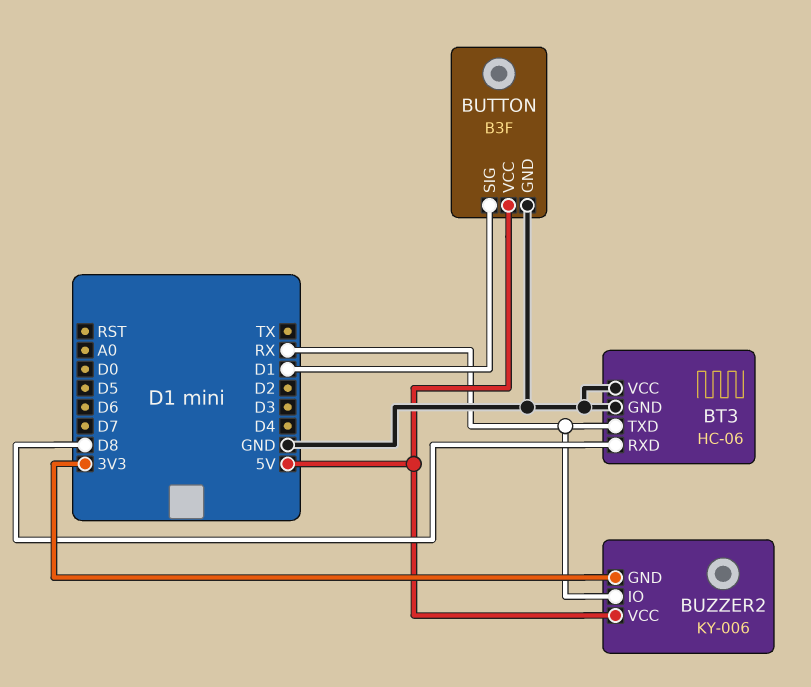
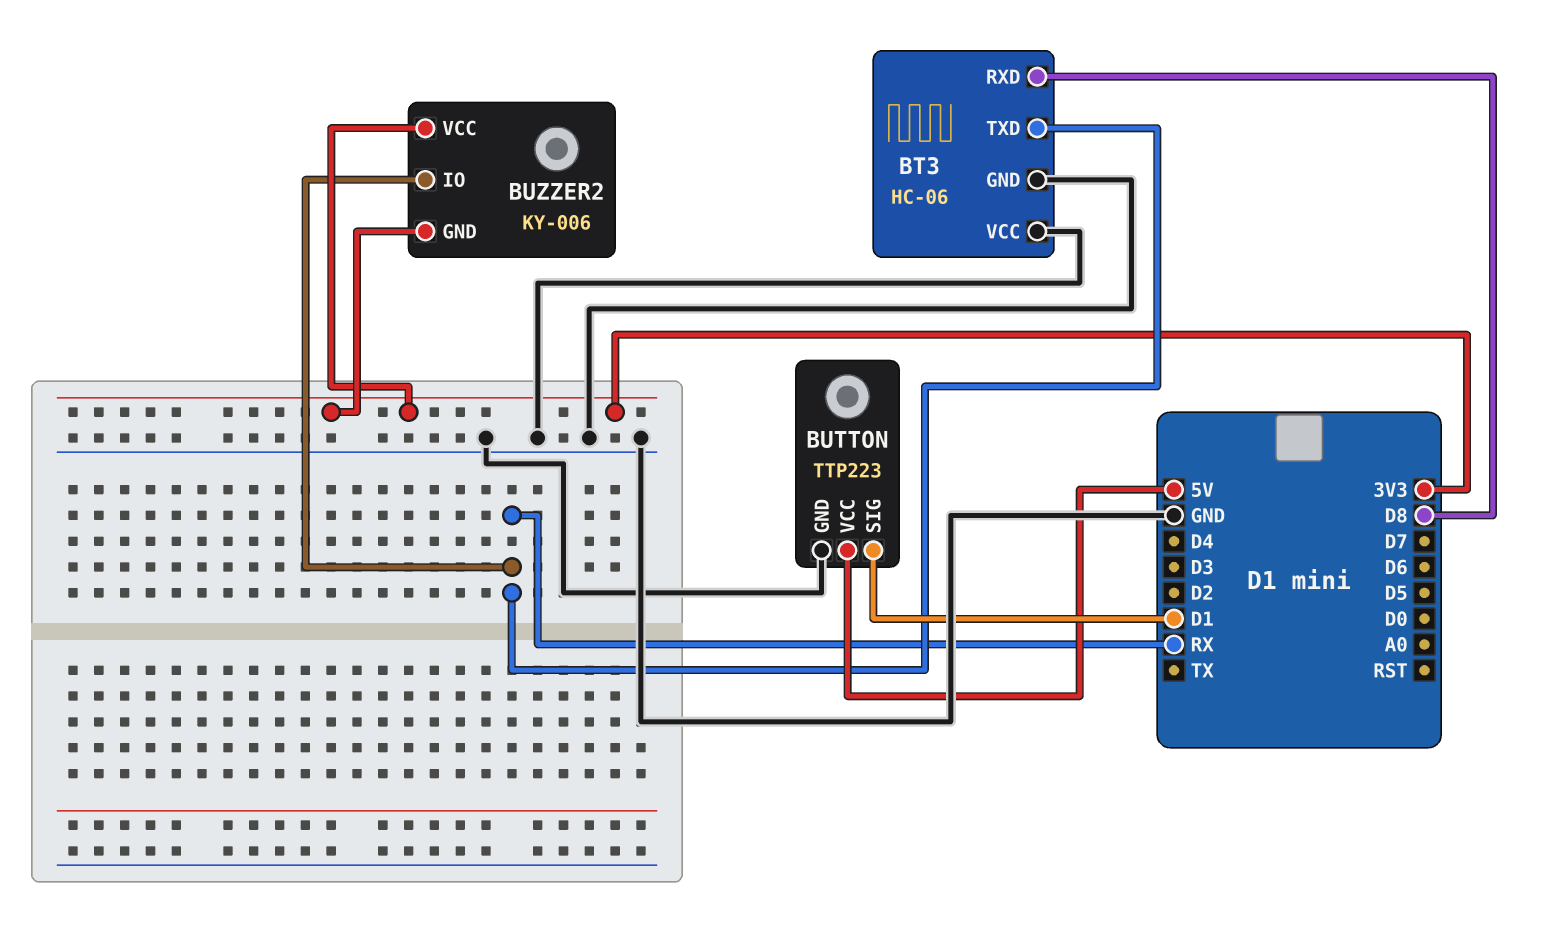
BUTTON: B3F -> TTP223
BUZZER2 pin VCC: 5V -> 3V3

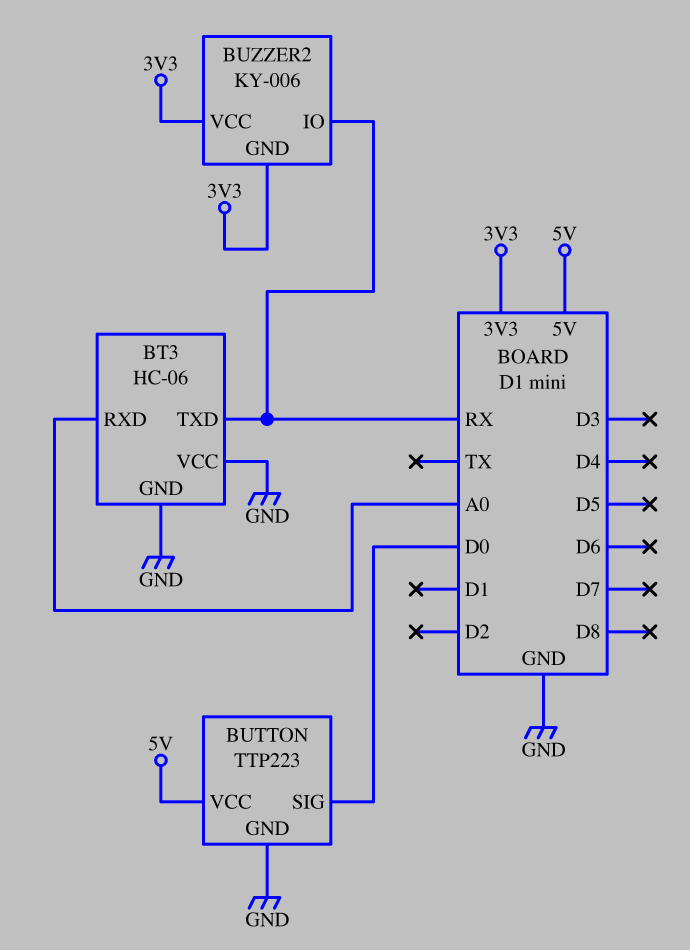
BT3 pin RXD: D8 -> A0
BUTTON pin SIG: D1 -> D0

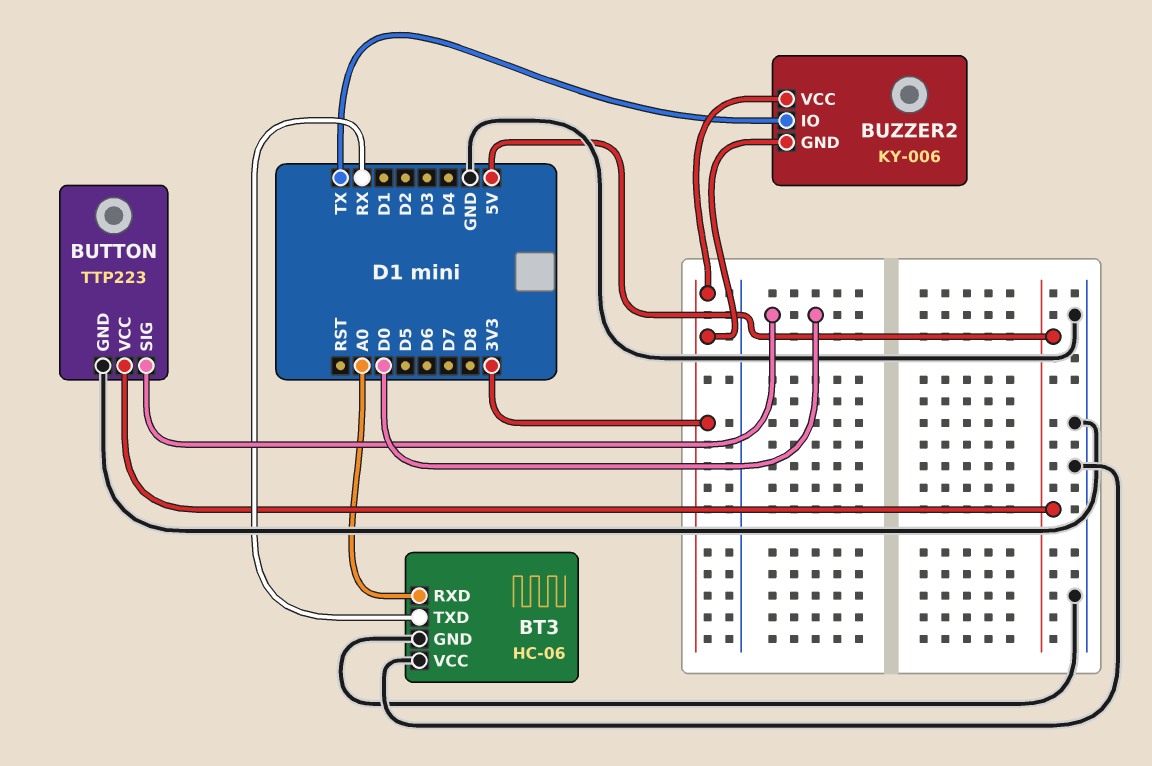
BUZZER2 pin IO: RX -> TX

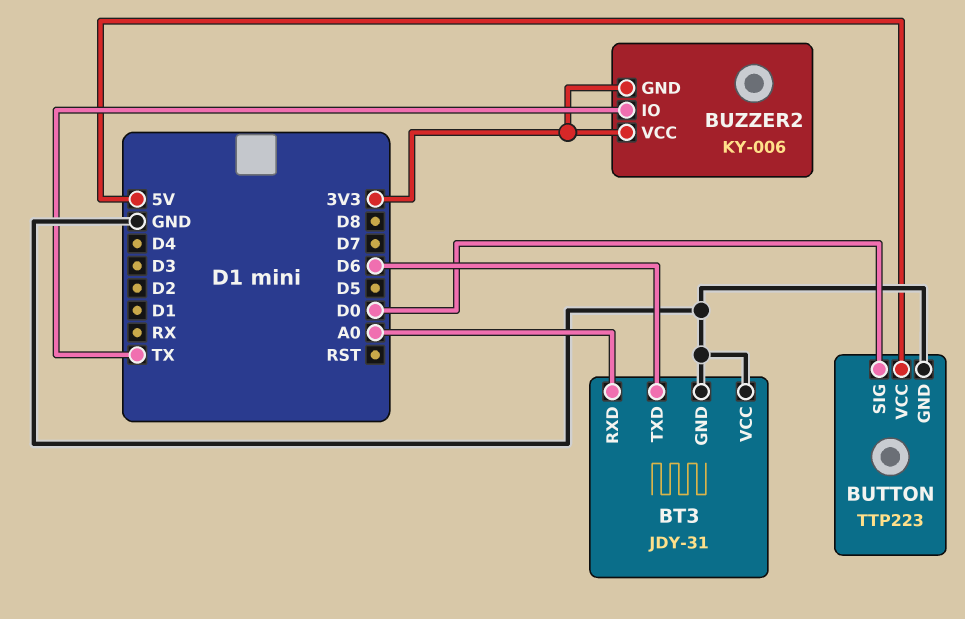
BT3: HC-06 -> JDY-31
BT3 pin TXD: RX -> D6

